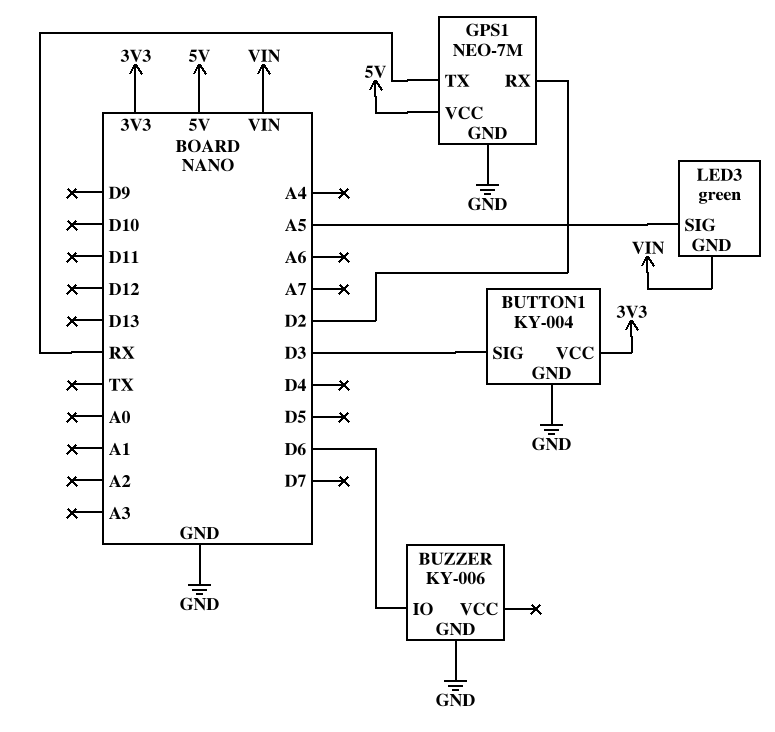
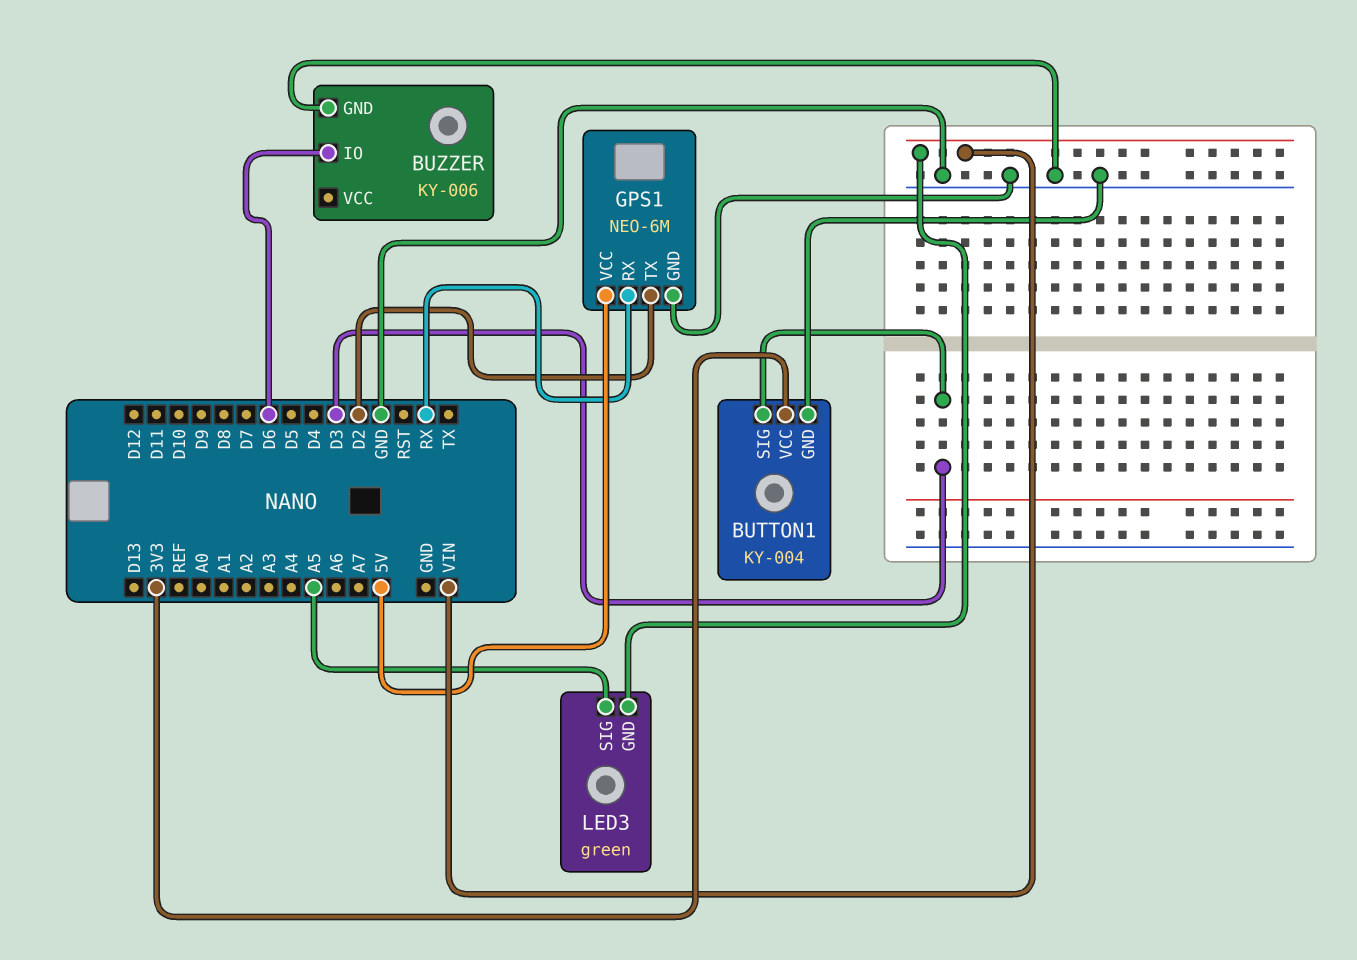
GPS1: NEO-7M -> NEO-6M
GPS1 pin RX: D2 -> RX
GPS1 pin TX: RX -> D2

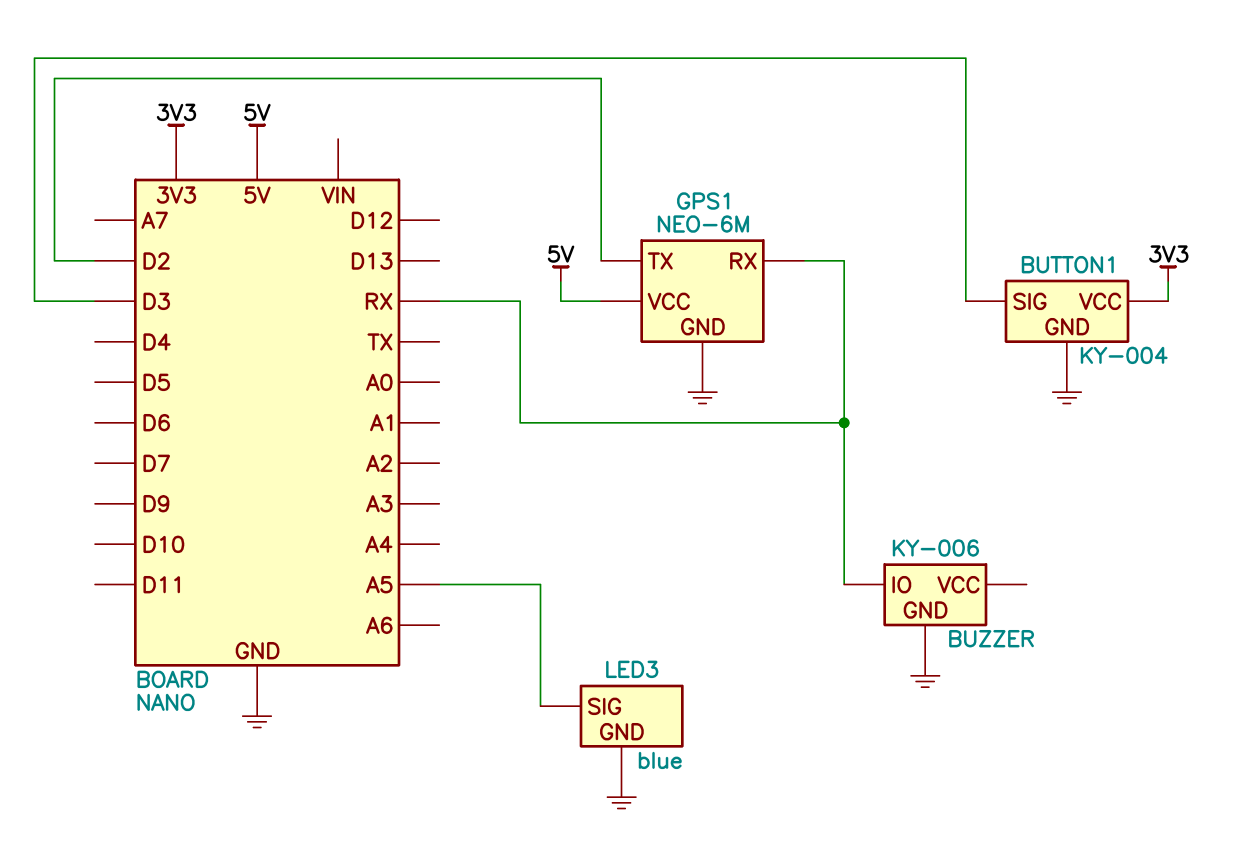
BUZZER pin IO: D6 -> RX
LED3: green -> blue
LED3 pin GND: VIN -> GND

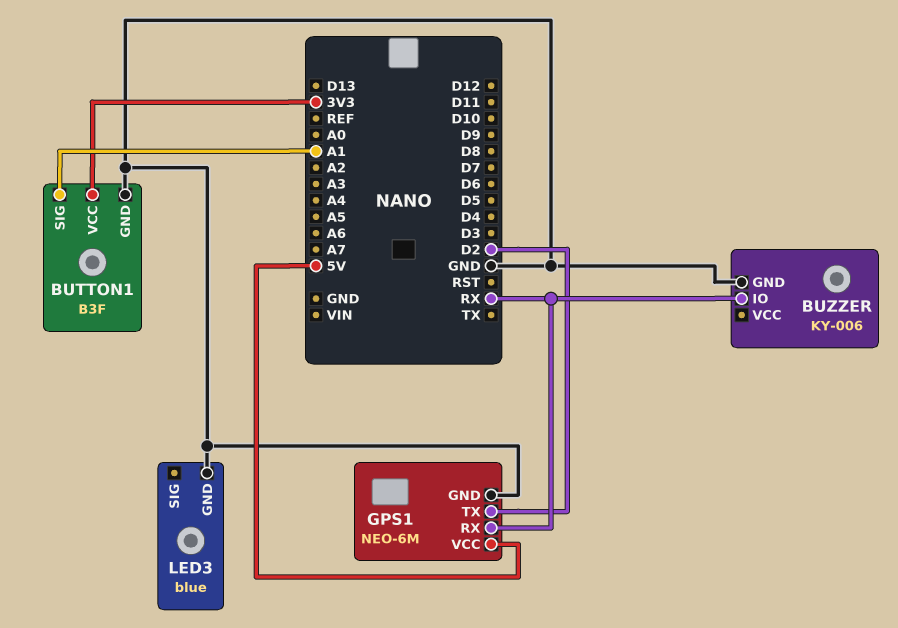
BUTTON1: KY-004 -> B3F
BUTTON1 pin SIG: D3 -> A1
LED3 pin SIG: A5 -> none

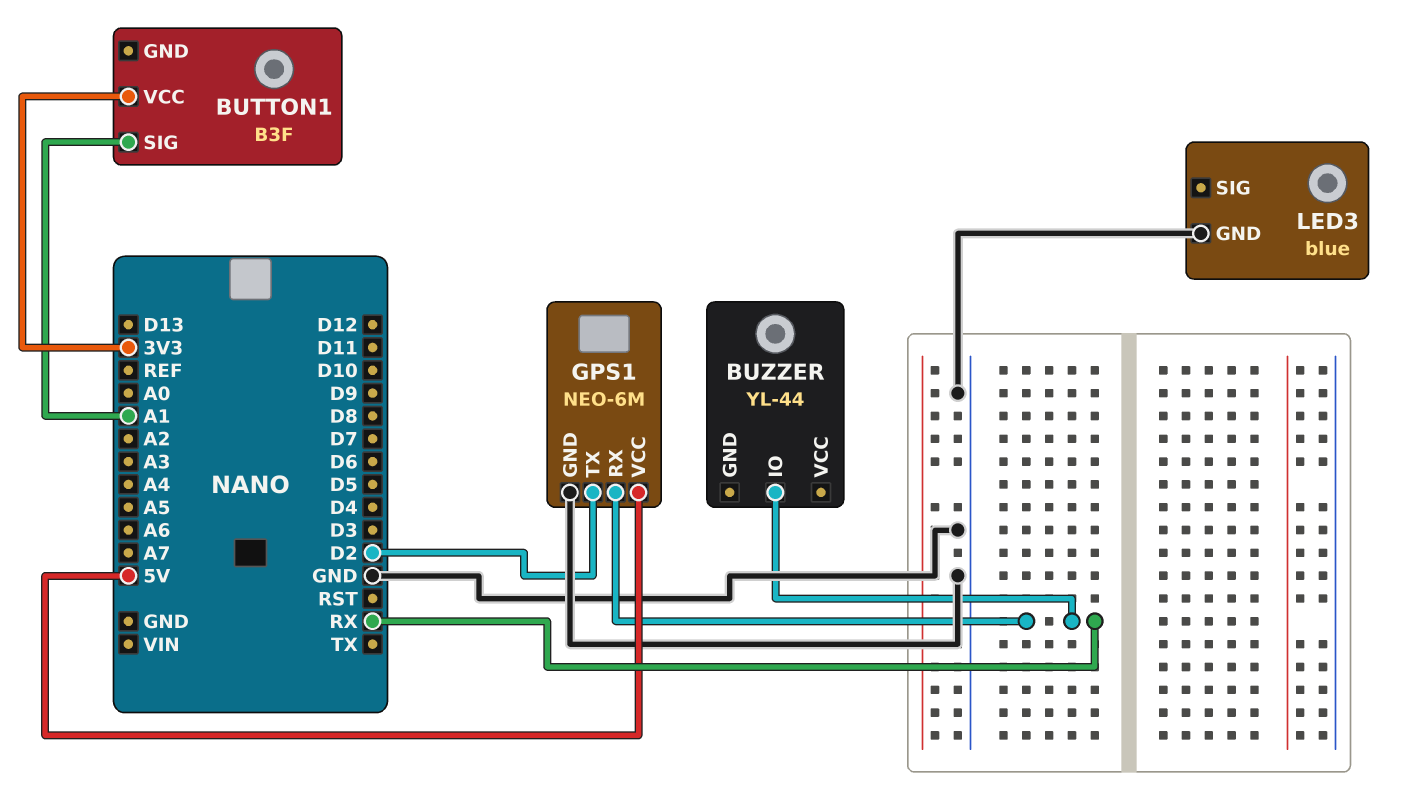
BUTTON1 pin GND: GND -> none
BUZZER: KY-006 -> YL-44
BUZZER pin GND: GND -> none

